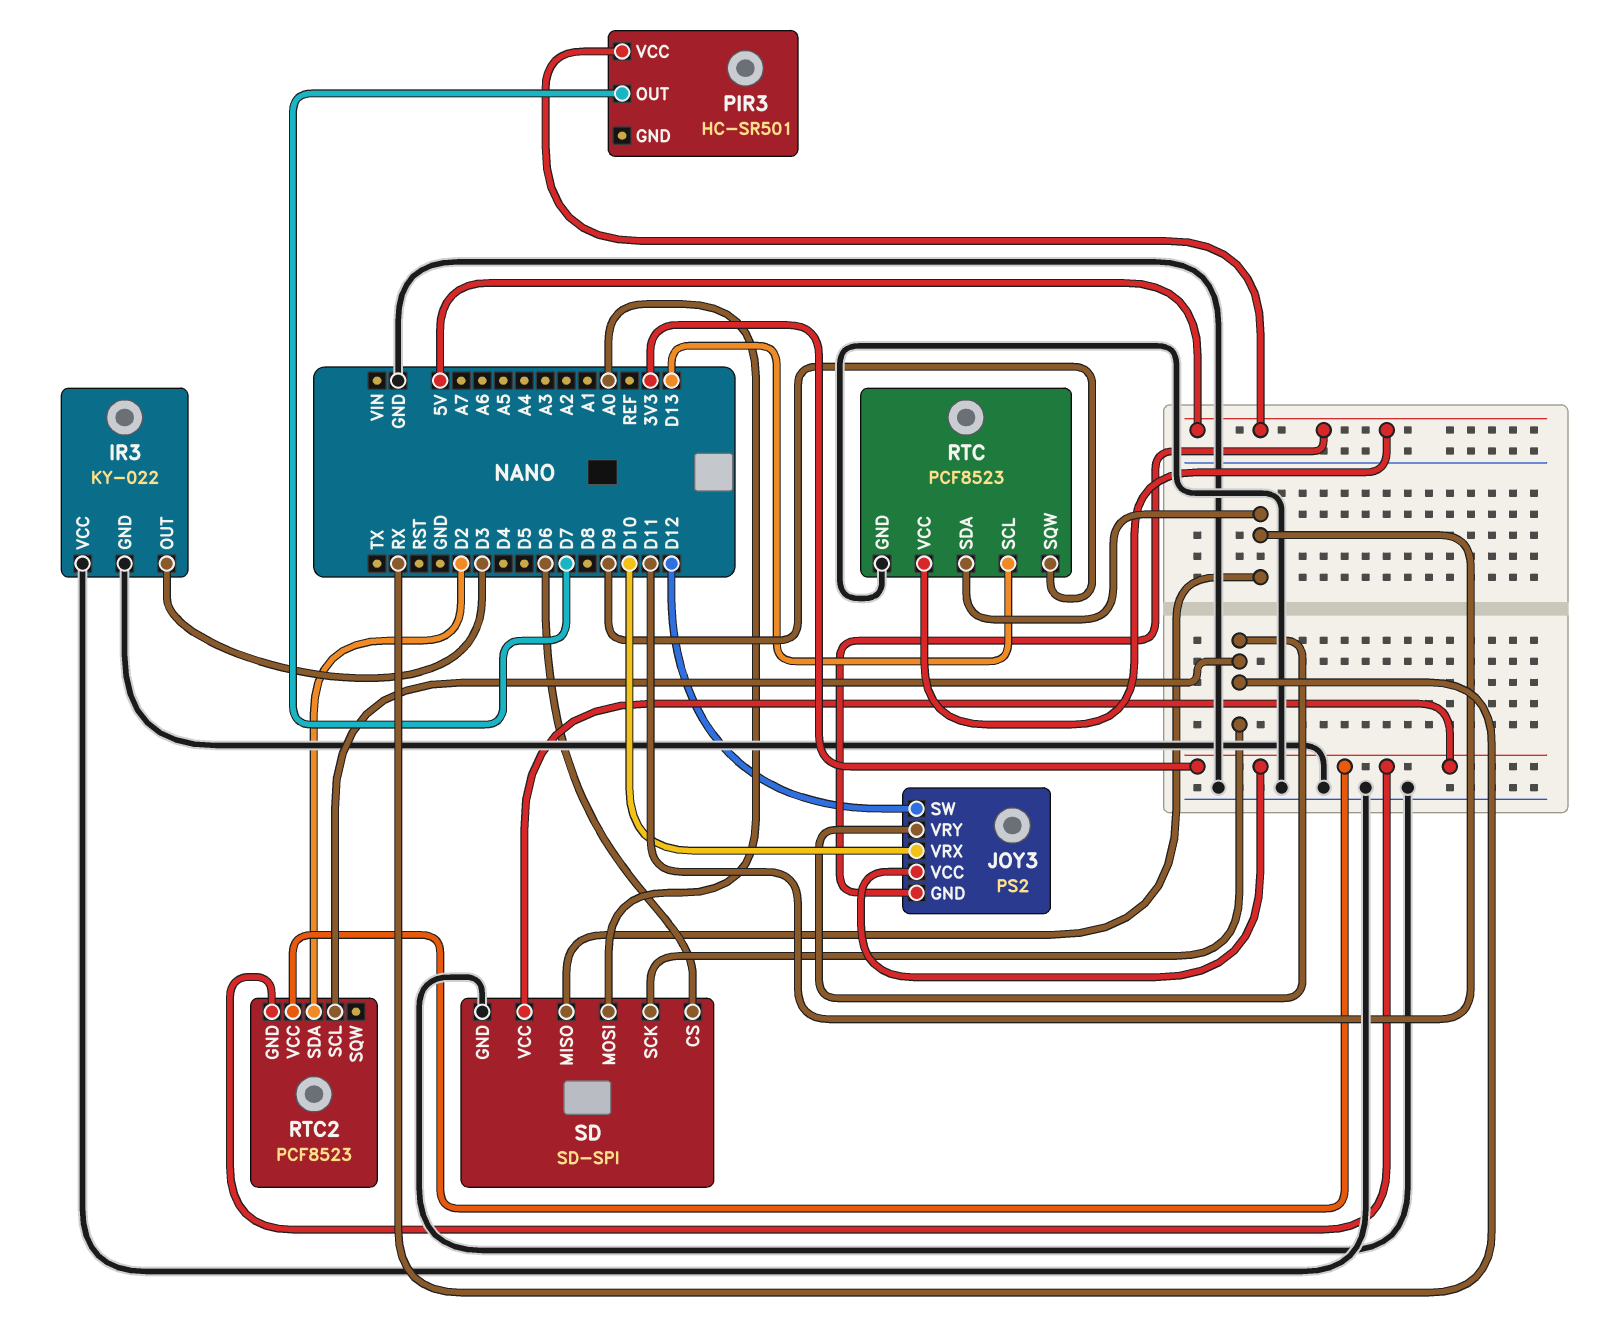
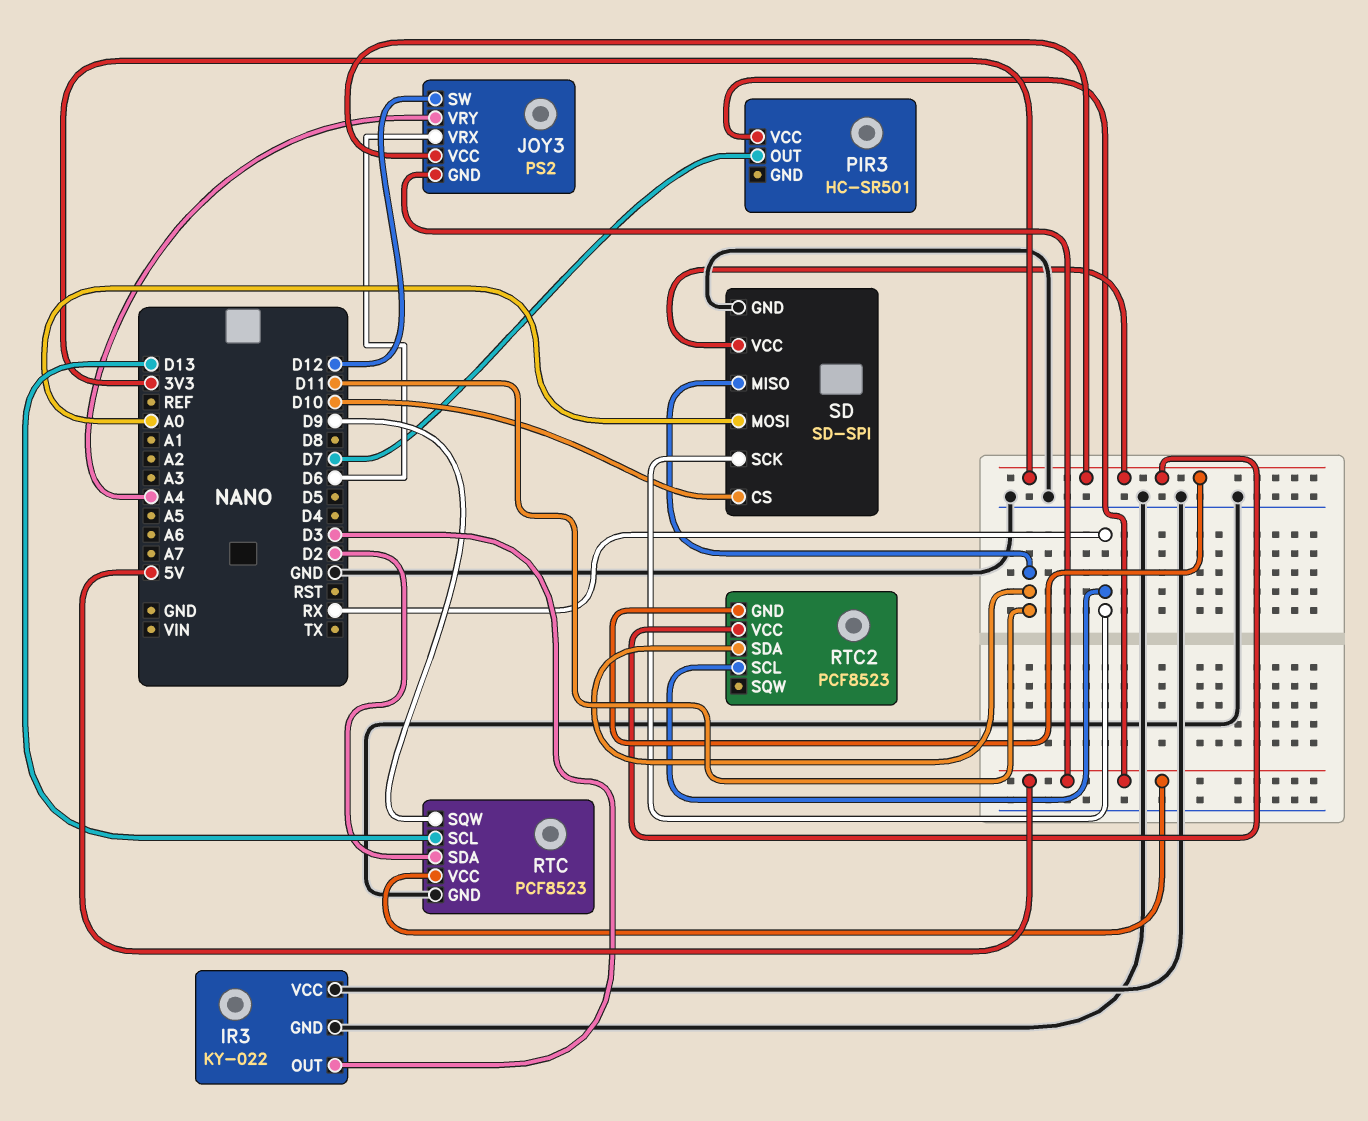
JOY3 pin VRX: D10 -> D6
JOY3 pin VRY: RX -> A4
RTC pin SDA: D11 -> D2
RTC2 pin SDA: D2 -> D11
SD pin CS: D6 -> D10

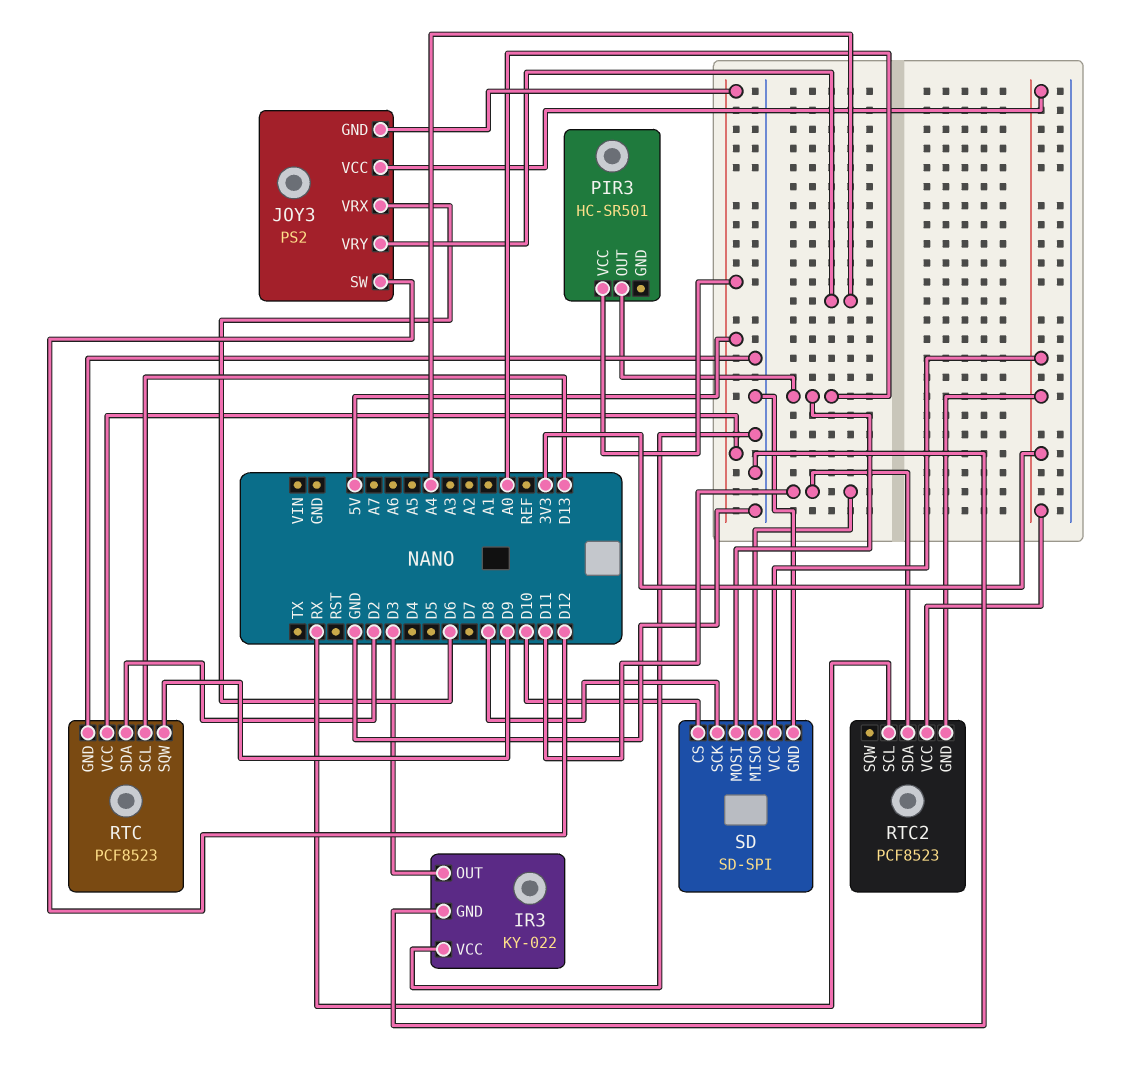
PIR3 pin OUT: D7 -> A0
SD pin SCK: RX -> D8

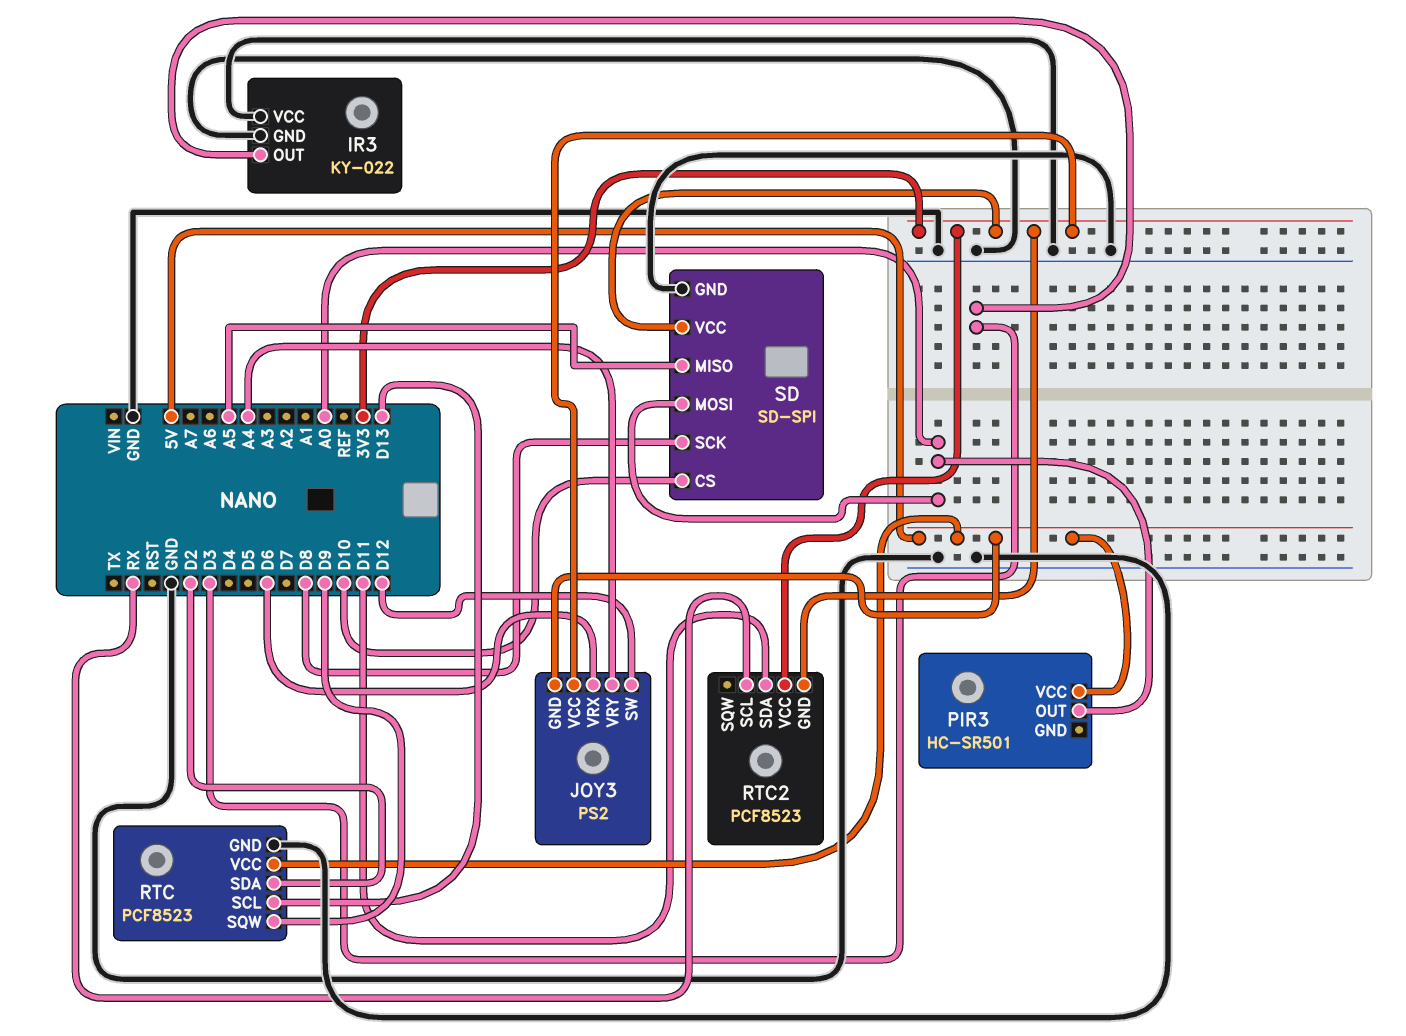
SD pin MISO: D11 -> A5

